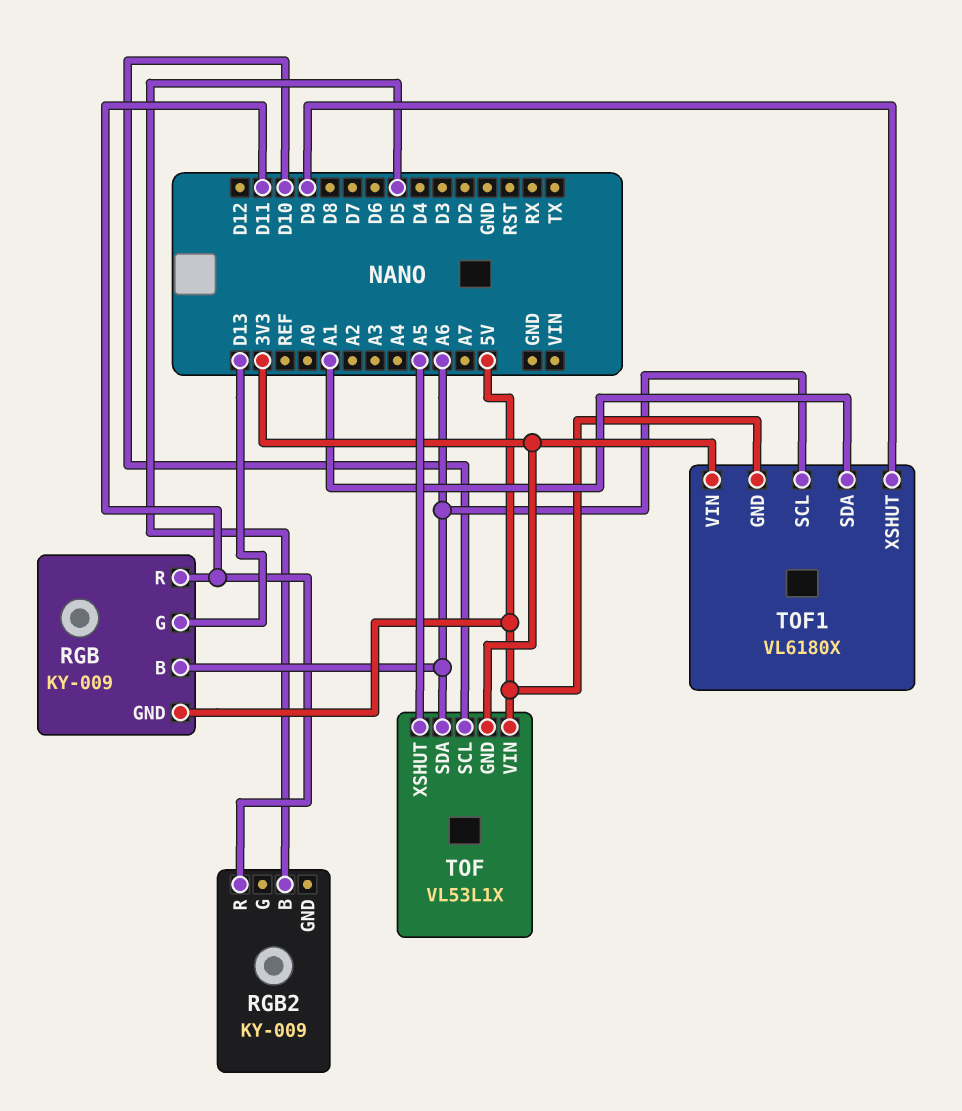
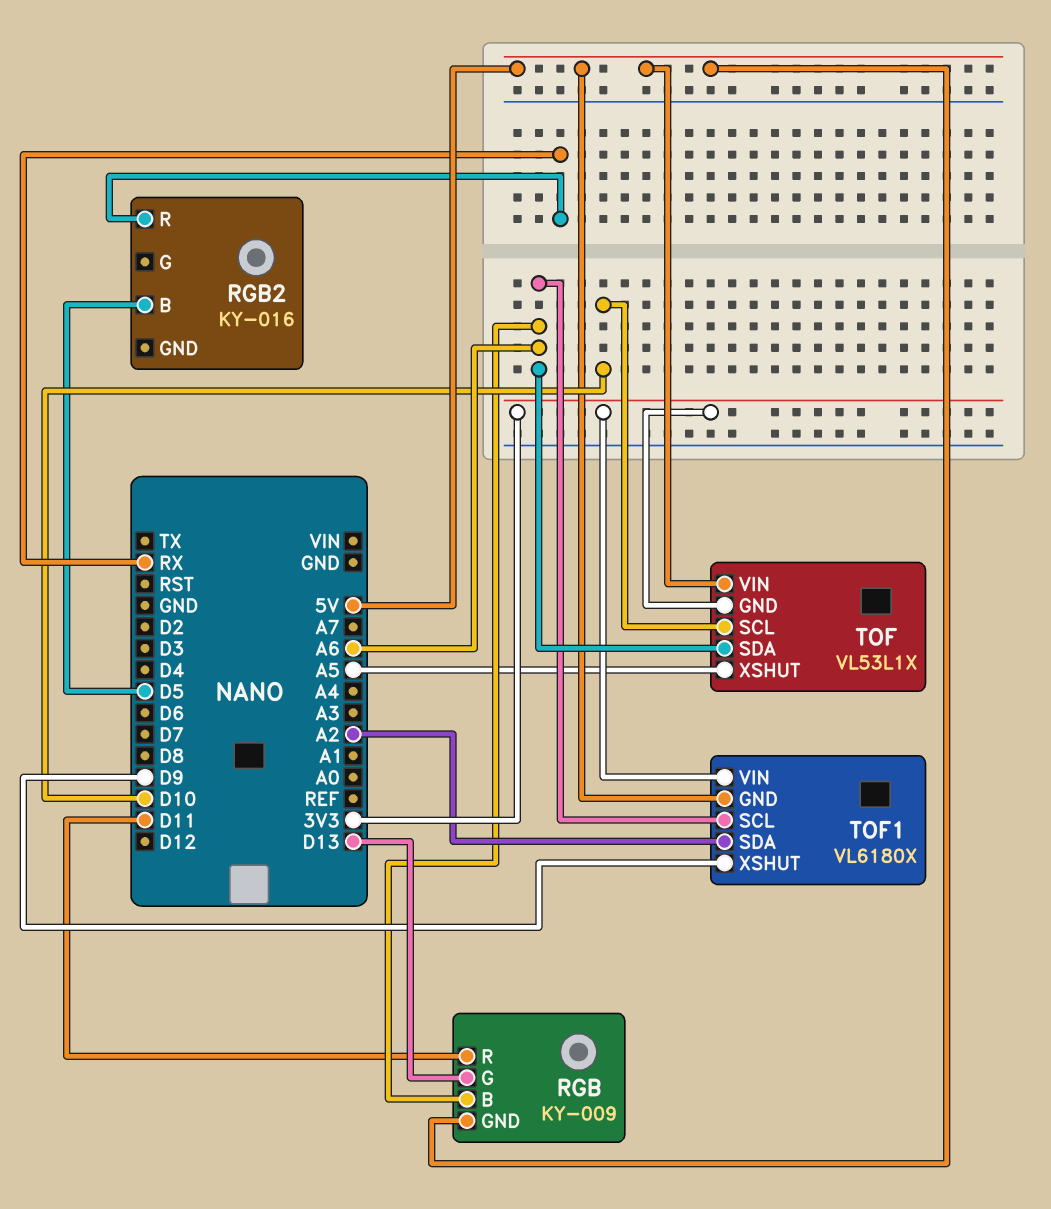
RGB2: KY-009 -> KY-016
RGB2 pin R: D11 -> RX
TOF1 pin SDA: A1 -> A2

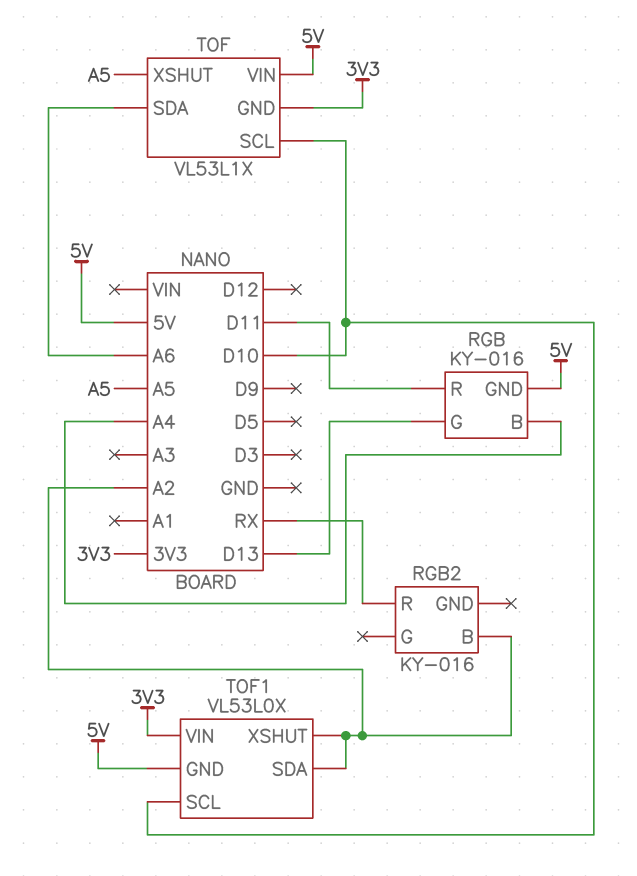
RGB: KY-009 -> KY-016
RGB pin B: A6 -> A4
RGB2 pin B: D5 -> A2
TOF1: VL6180X -> VL53L0X
TOF1 pin SCL: A6 -> D10
TOF1 pin XSHUT: D9 -> A2

